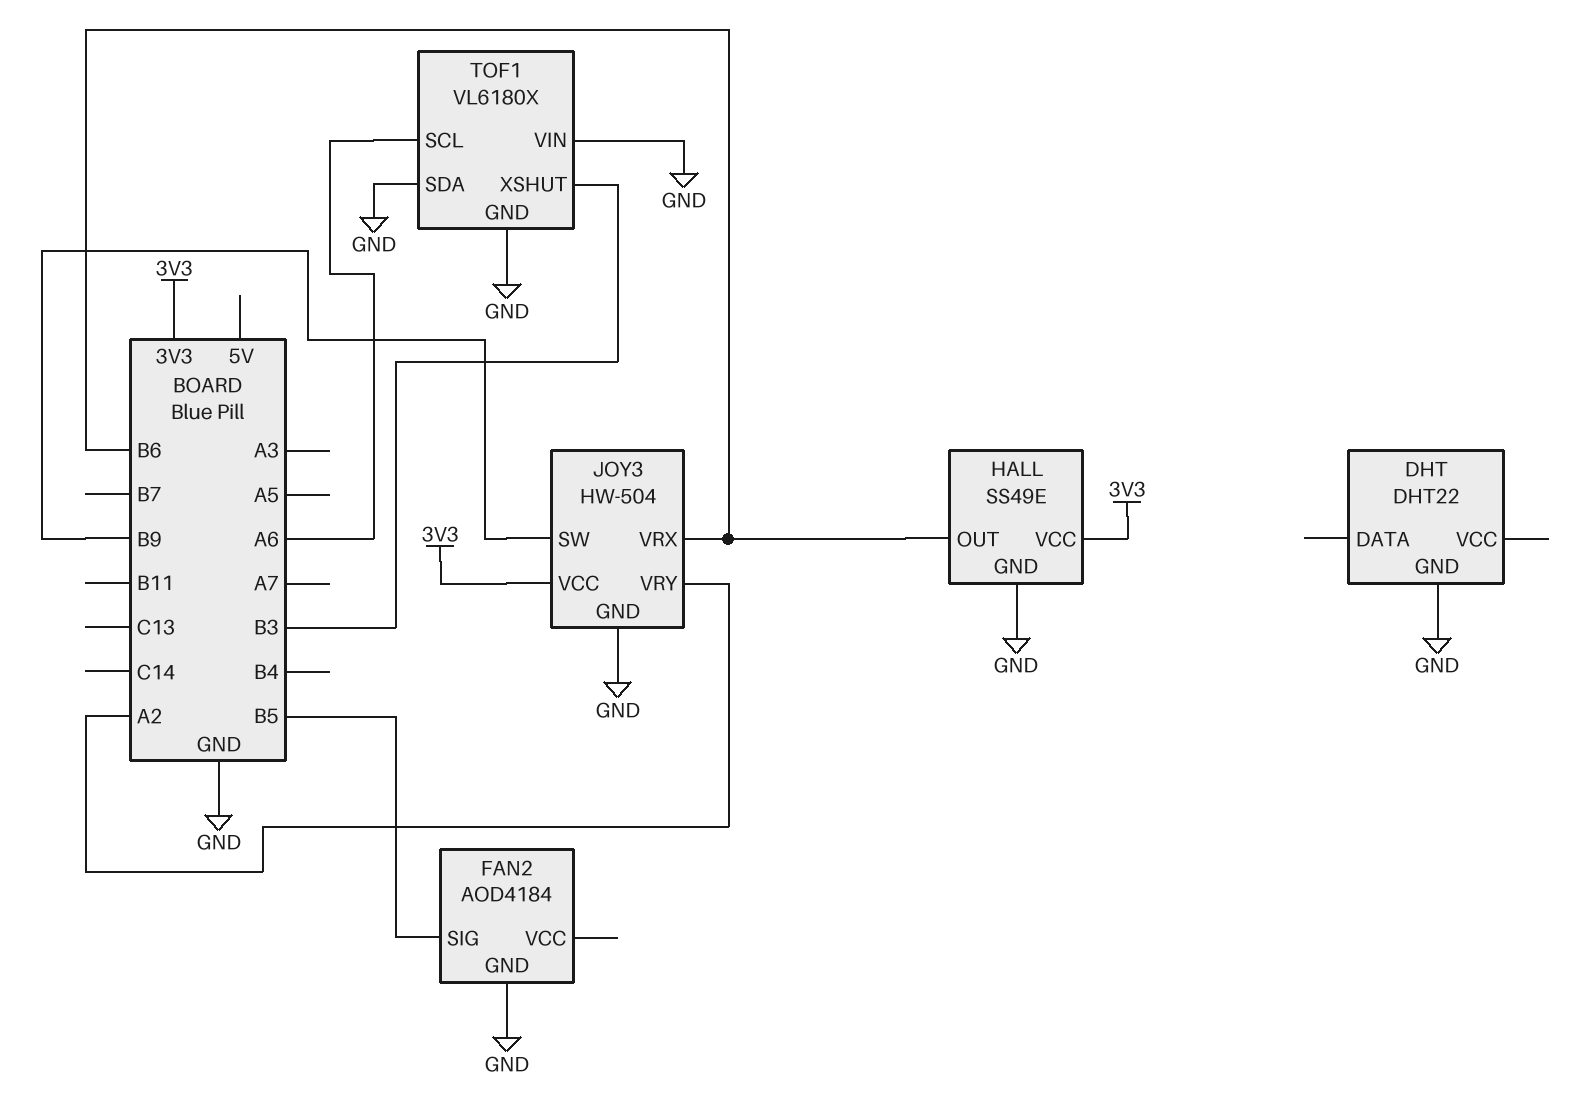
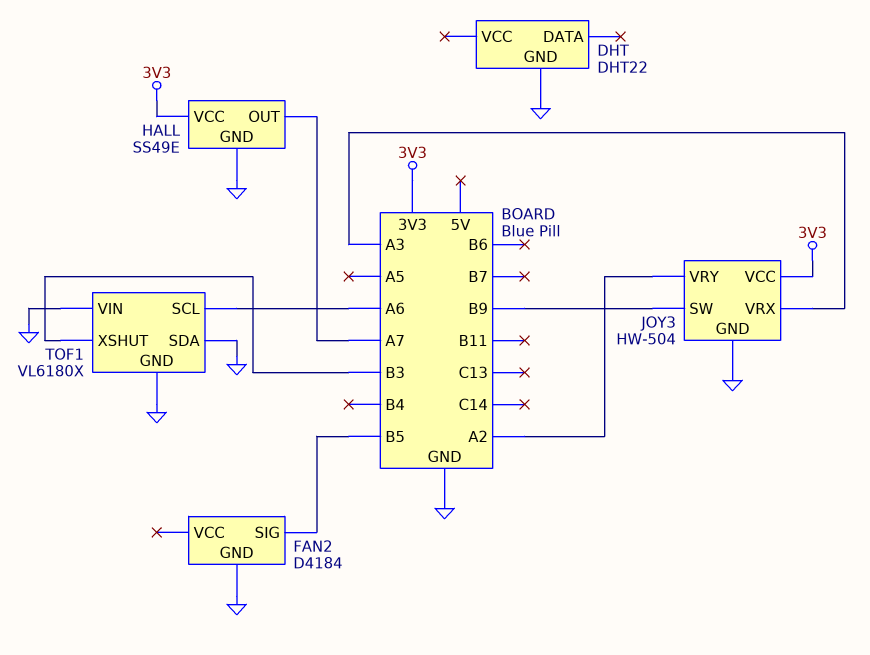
FAN2: AOD4184 -> D4184
HALL pin OUT: B6 -> A7
JOY3 pin VRX: B6 -> A3

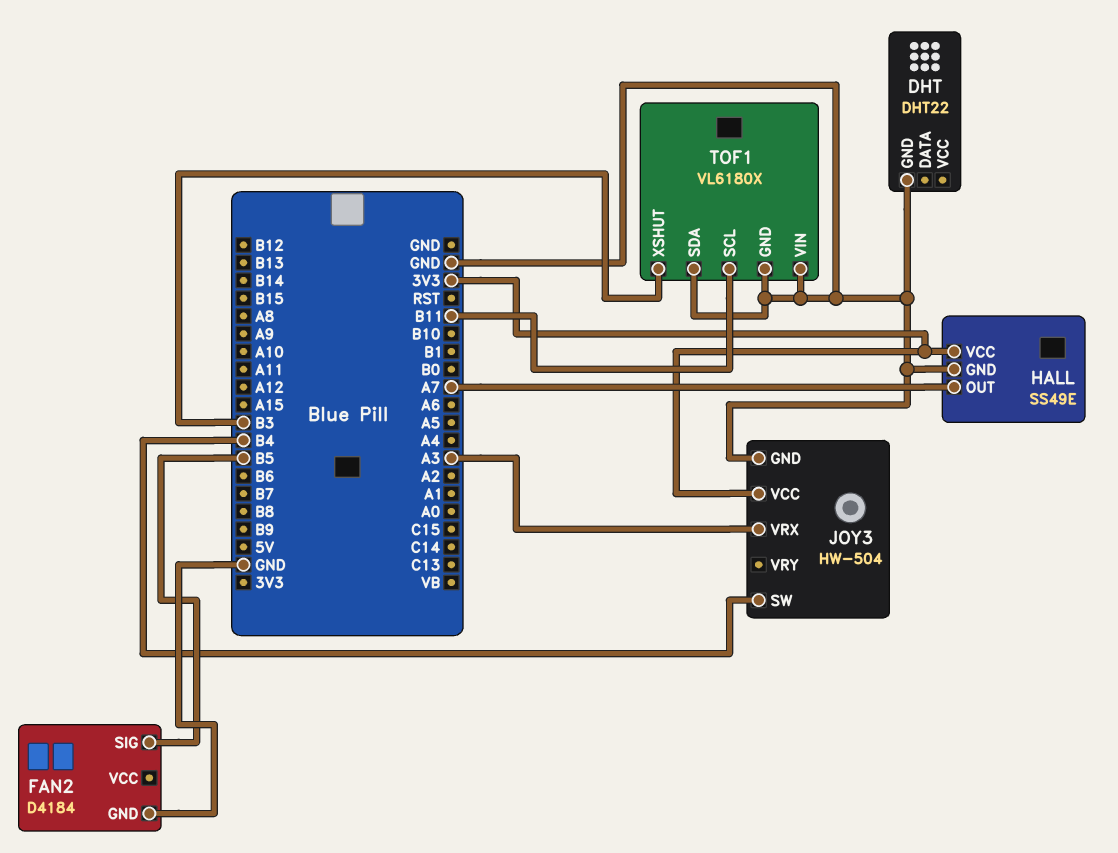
JOY3 pin SW: B9 -> B4
JOY3 pin VRY: A2 -> none
TOF1 pin SCL: A6 -> B11

